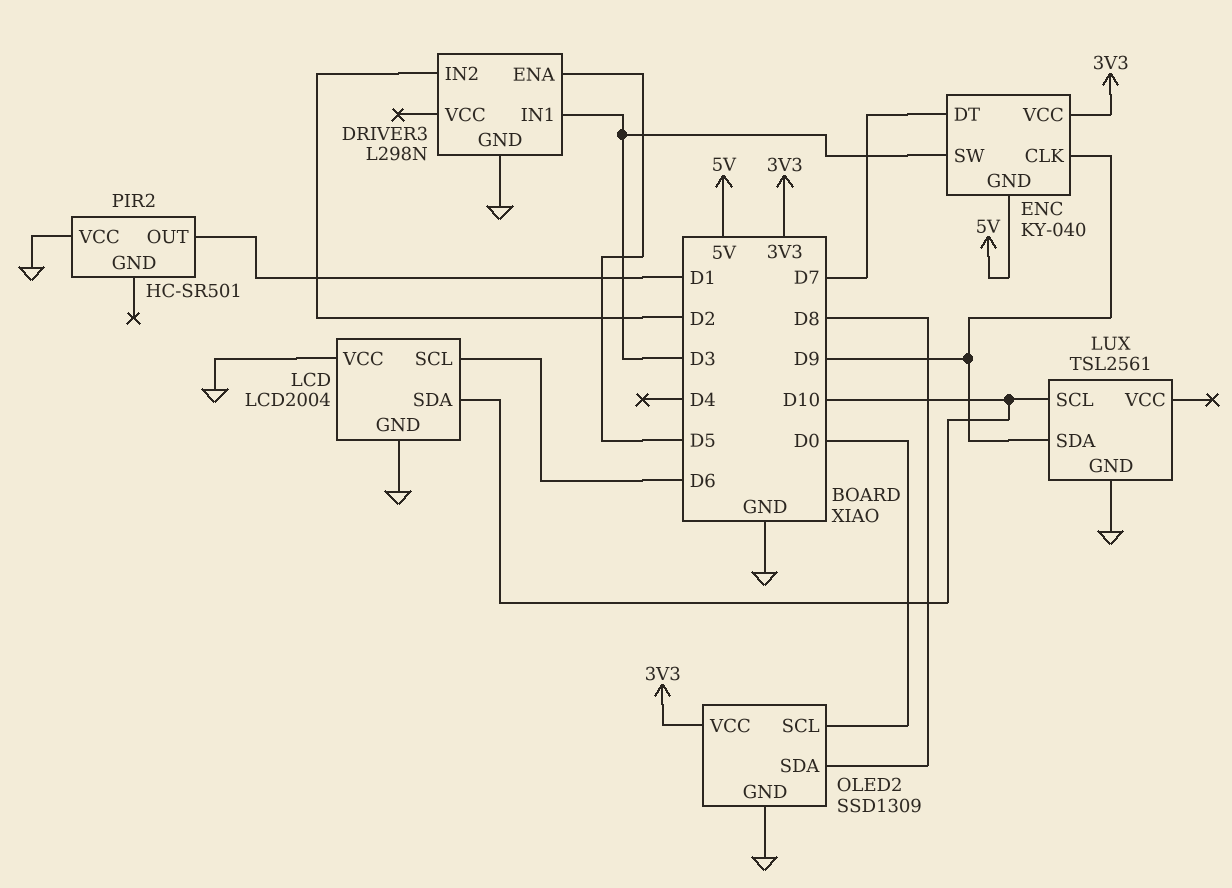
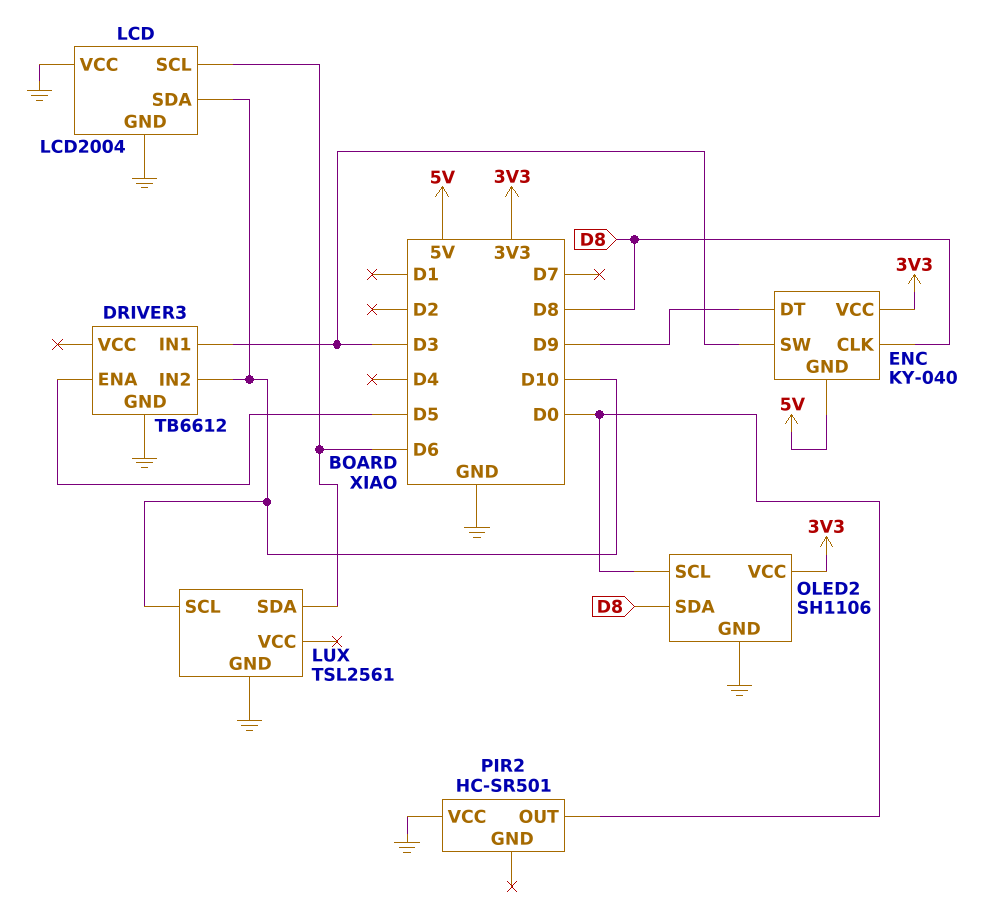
DRIVER3: L298N -> TB6612
DRIVER3 pin IN2: D2 -> D10
ENC pin CLK: D9 -> D8
ENC pin DT: D7 -> D9
LUX pin SDA: D9 -> D6
OLED2: SSD1309 -> SH1106
PIR2 pin OUT: D1 -> D0

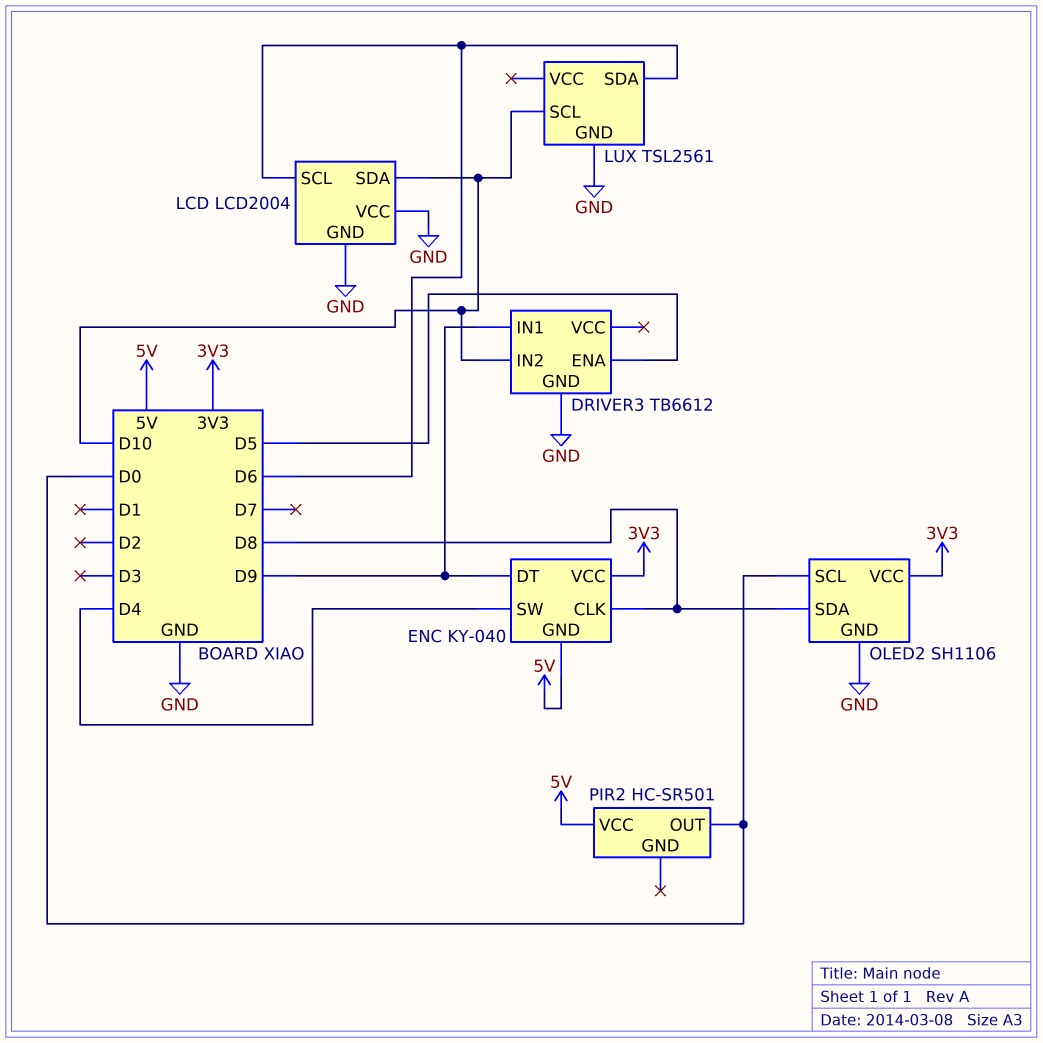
DRIVER3 pin IN1: D3 -> D9
ENC pin SW: D3 -> D4
PIR2 pin VCC: GND -> 5V

